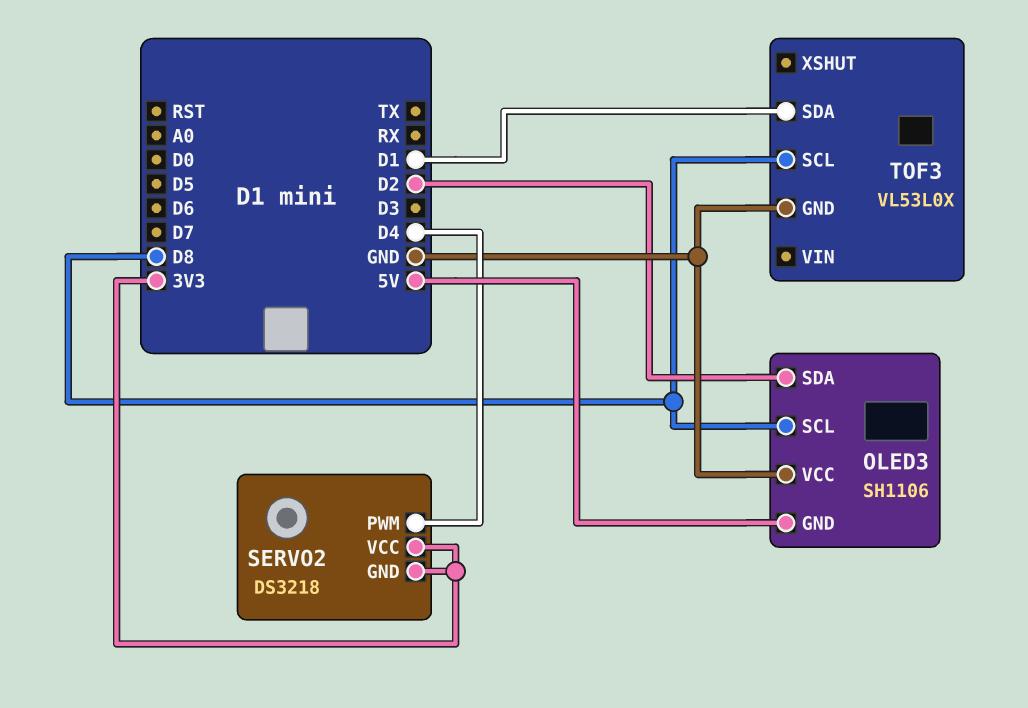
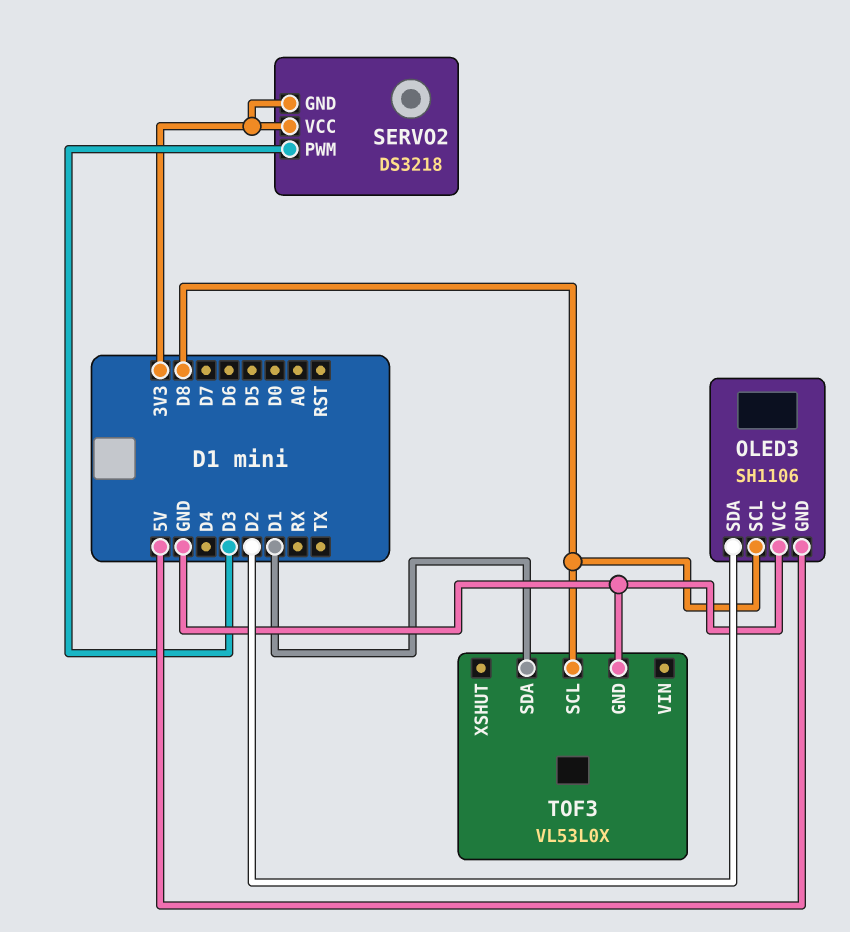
SERVO2 pin PWM: D4 -> D3

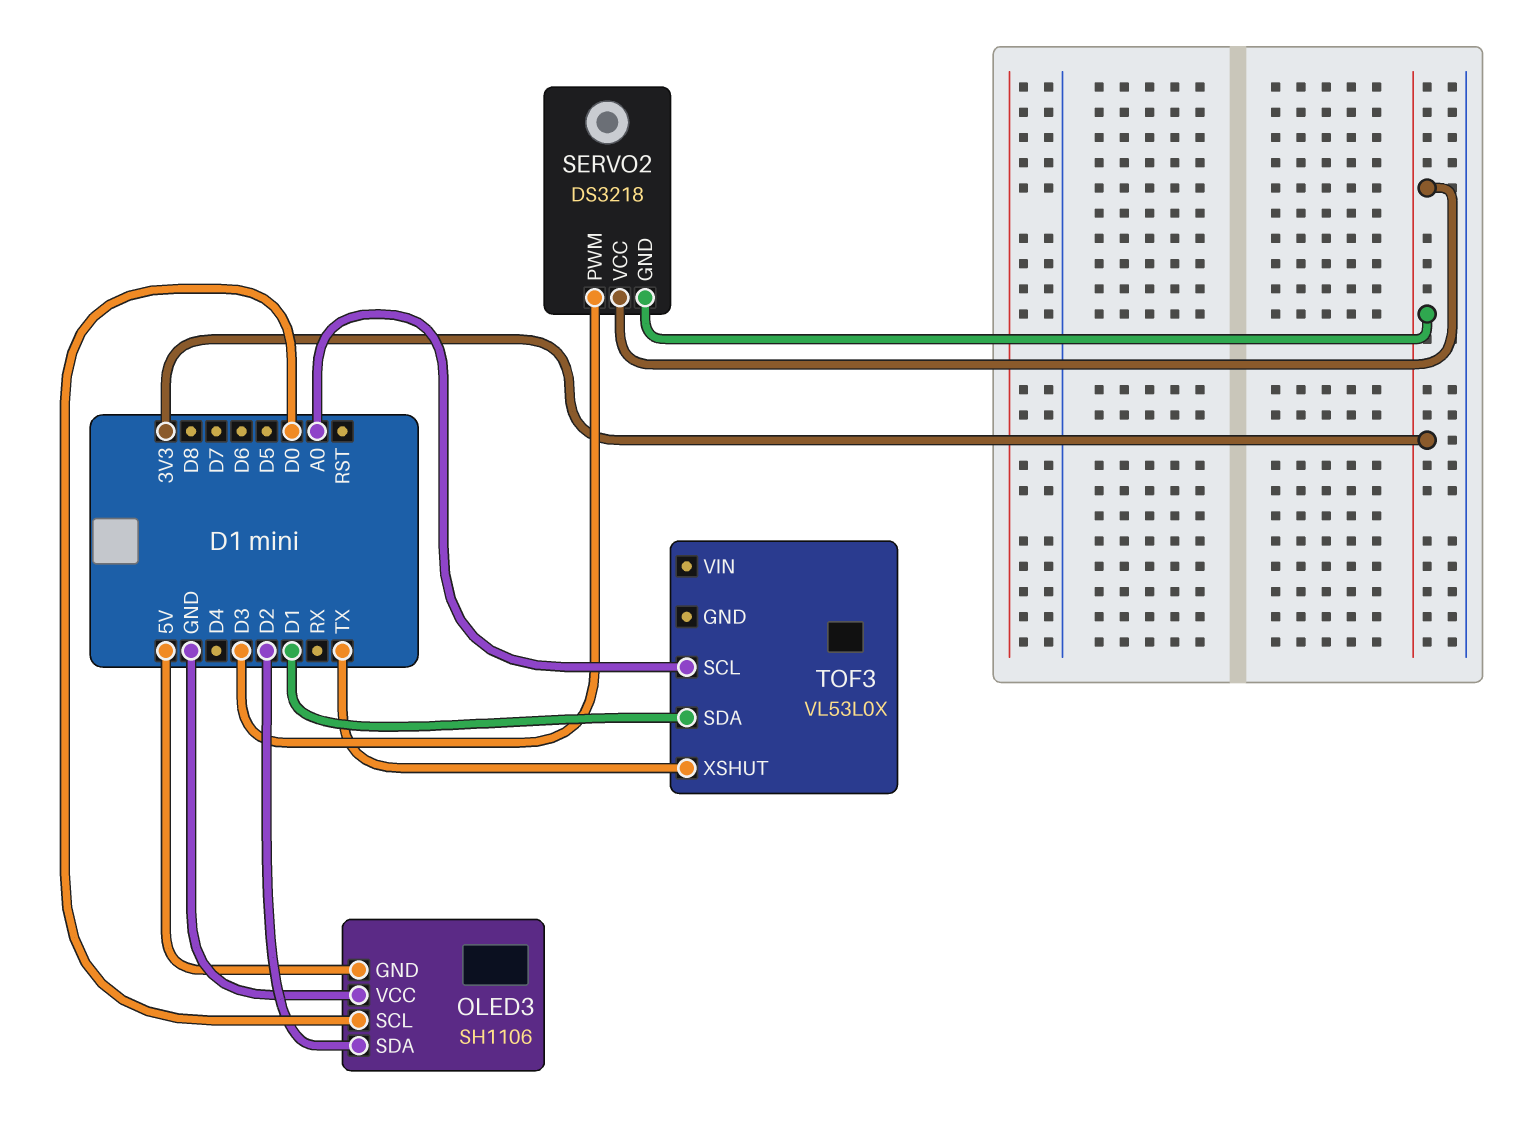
OLED3 pin SCL: D8 -> D0
TOF3 pin GND: GND -> none
TOF3 pin SCL: D8 -> A0
TOF3 pin XSHUT: none -> TX

